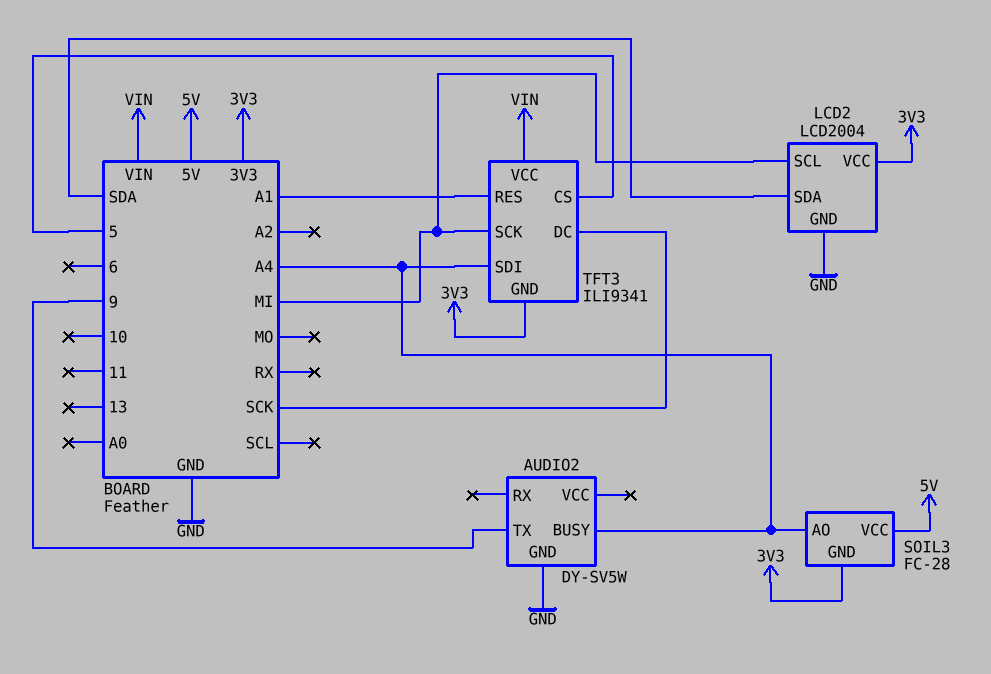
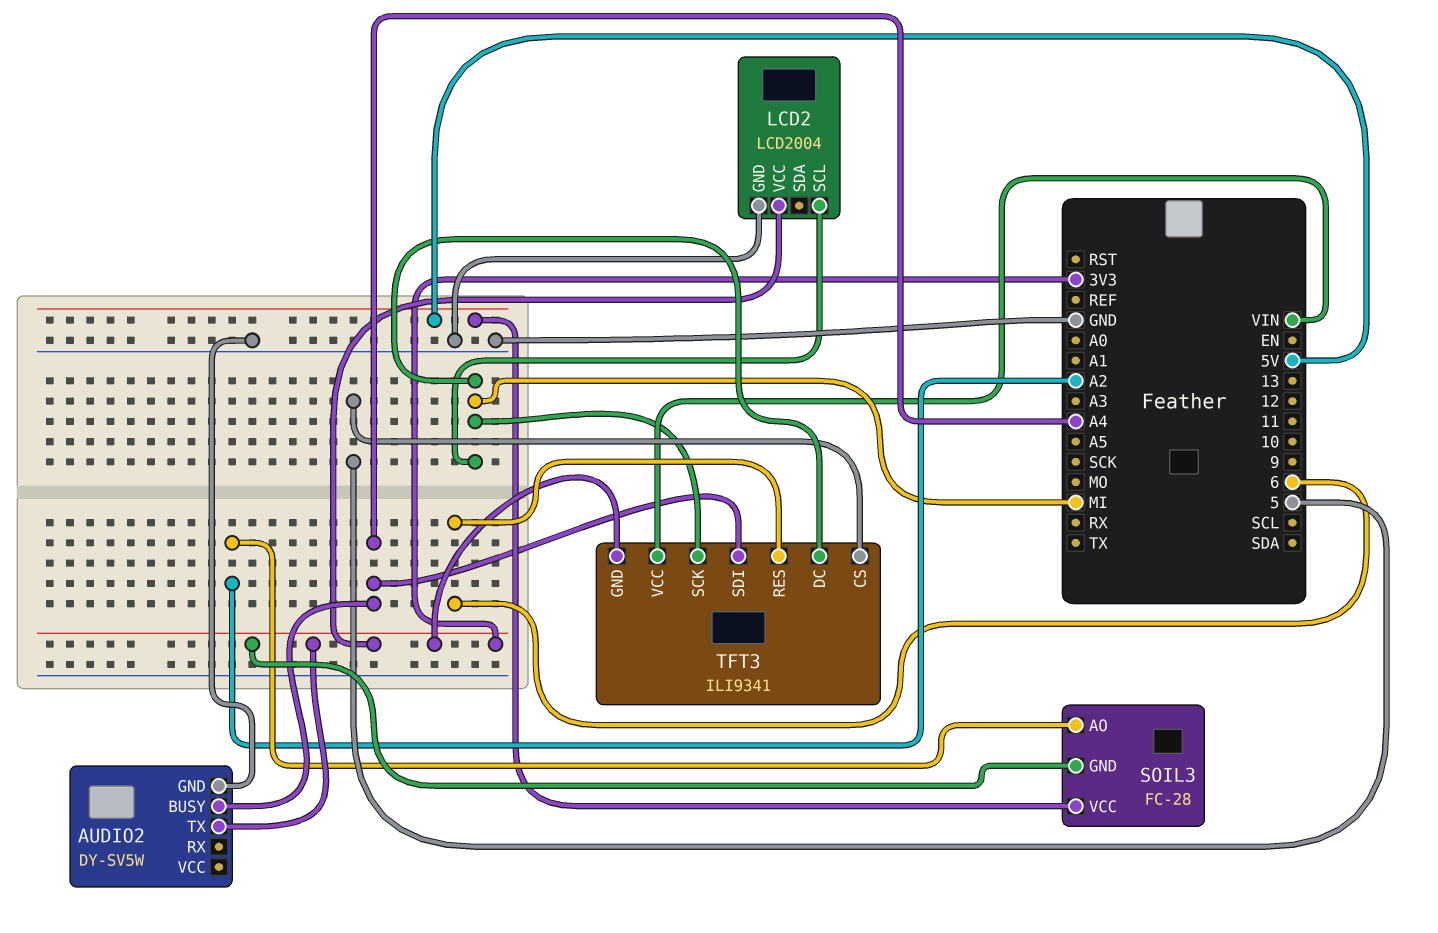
AUDIO2 pin TX: 9 -> 3V3
LCD2 pin SDA: SDA -> none
SOIL3 pin AO: A4 -> A2
TFT3 pin DC: SCK -> MI
TFT3 pin RES: A1 -> 6

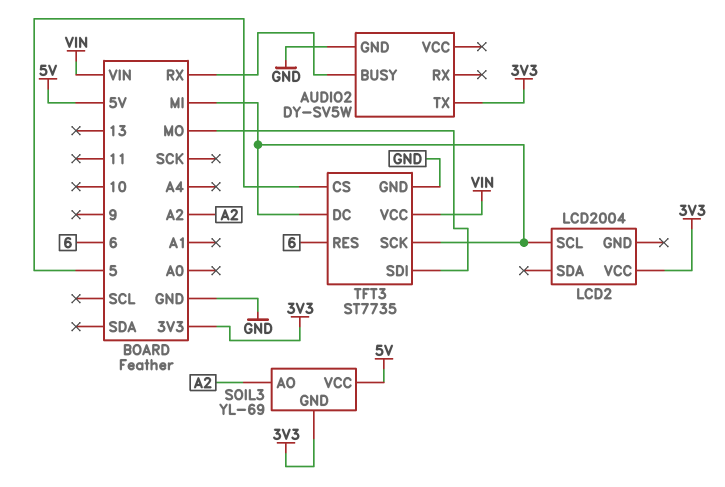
AUDIO2 pin BUSY: A4 -> RX
LCD2 pin GND: GND -> none
SOIL3: FC-28 -> YL-69
TFT3: ILI9341 -> ST7735
TFT3 pin GND: 3V3 -> GND
TFT3 pin SDI: A4 -> MO

